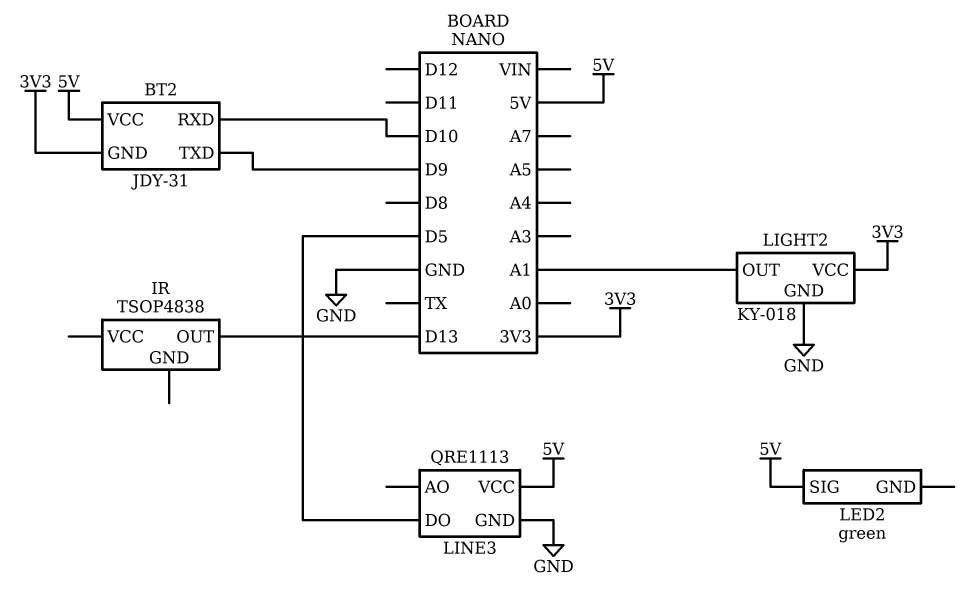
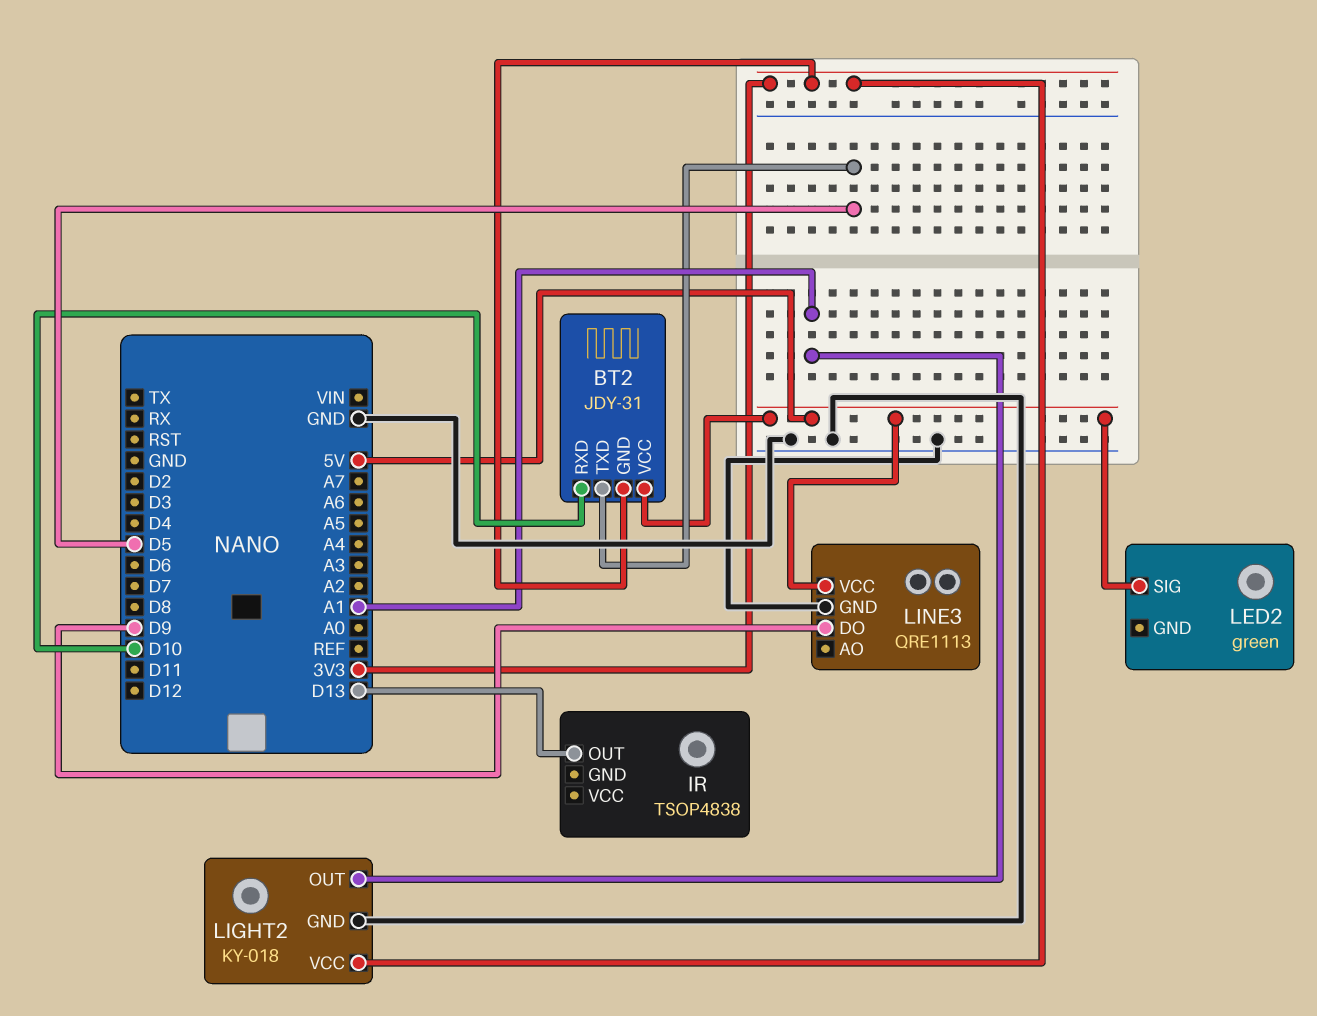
BT2 pin TXD: D9 -> D5
LINE3 pin DO: D5 -> D9

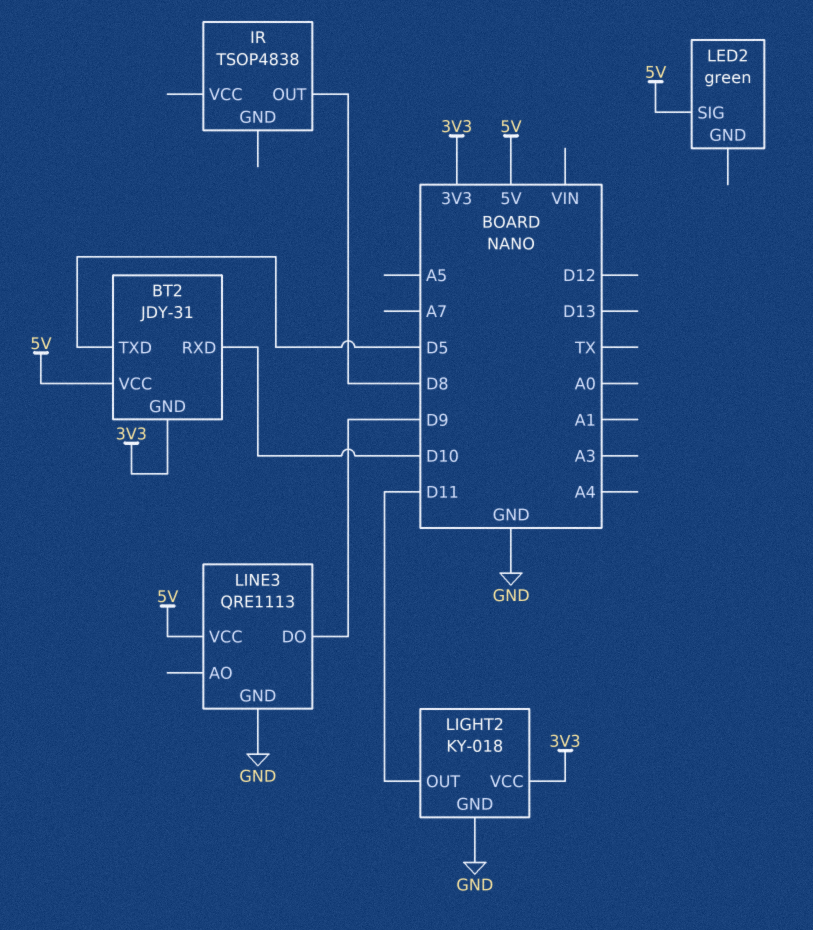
IR pin OUT: D13 -> D8
LIGHT2 pin OUT: A1 -> D11

